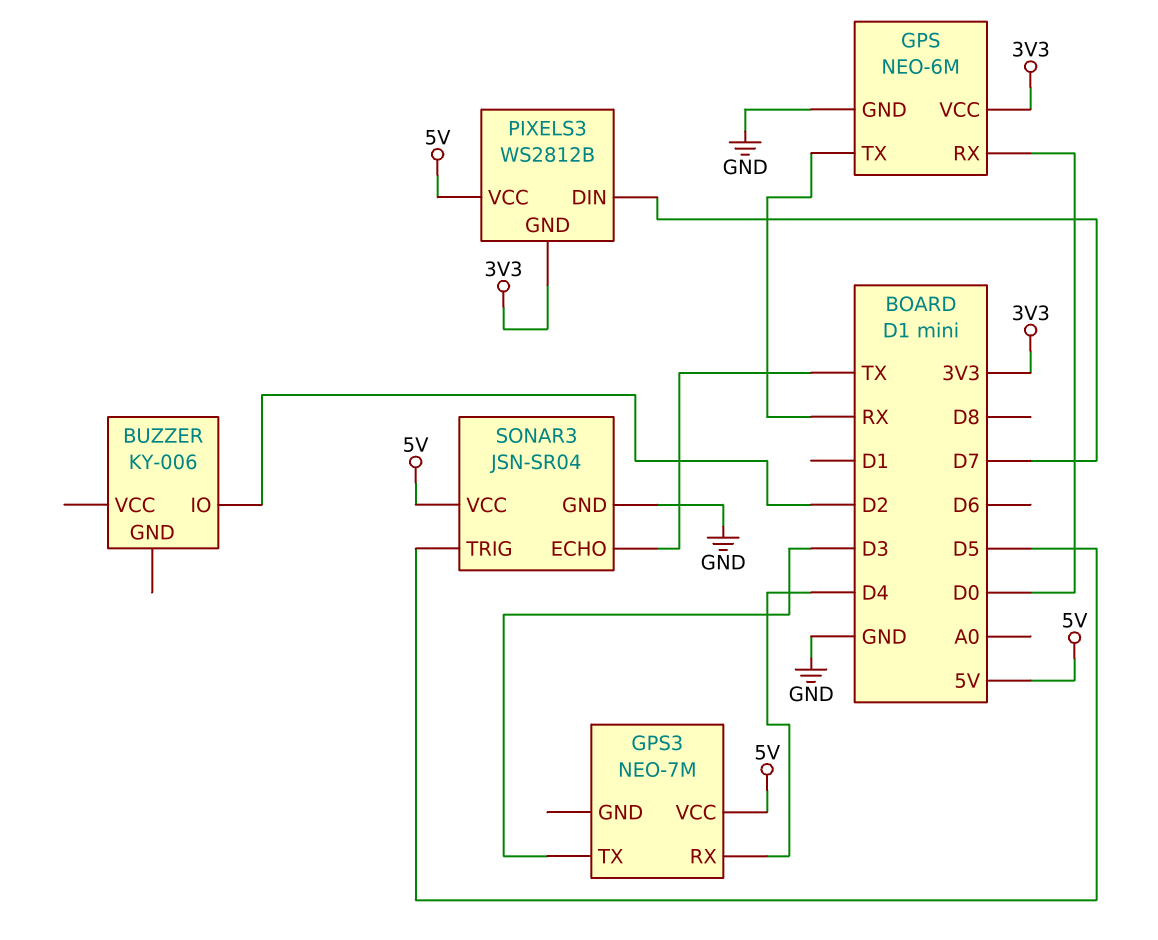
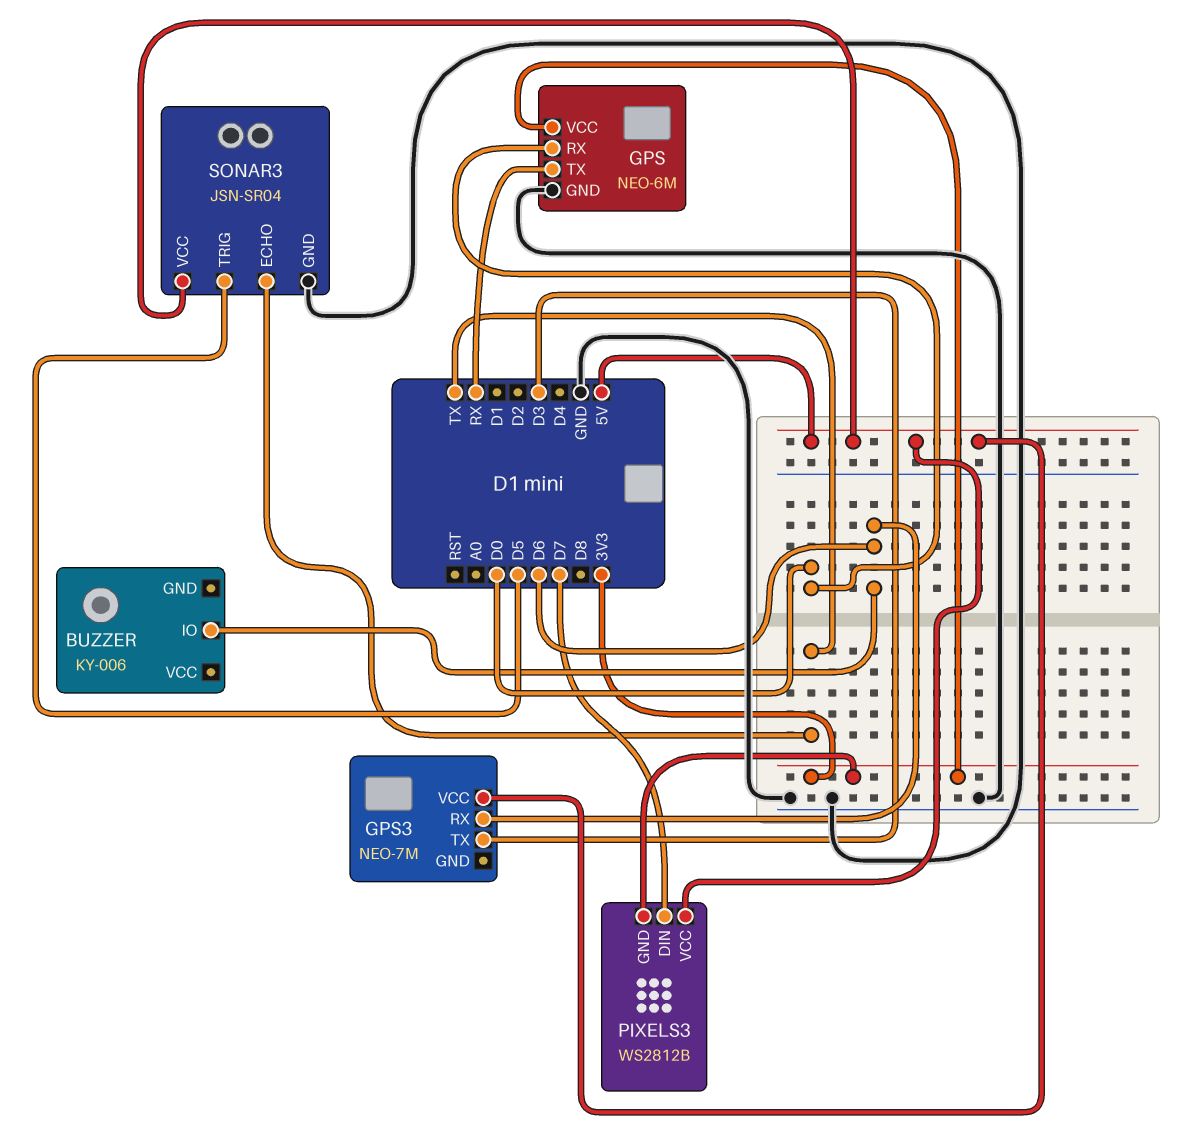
BUZZER pin IO: D2 -> D6
GPS3 pin RX: D4 -> D6

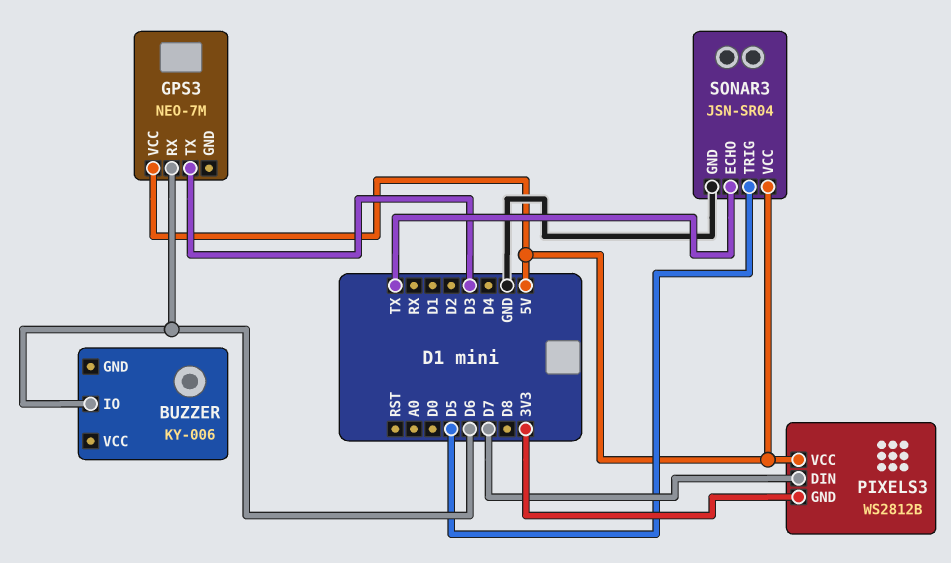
GPS: NEO-6M -> none
GPS pin GND: GND -> none
GPS pin RX: D0 -> none
GPS pin TX: RX -> none
GPS pin VCC: 3V3 -> none

